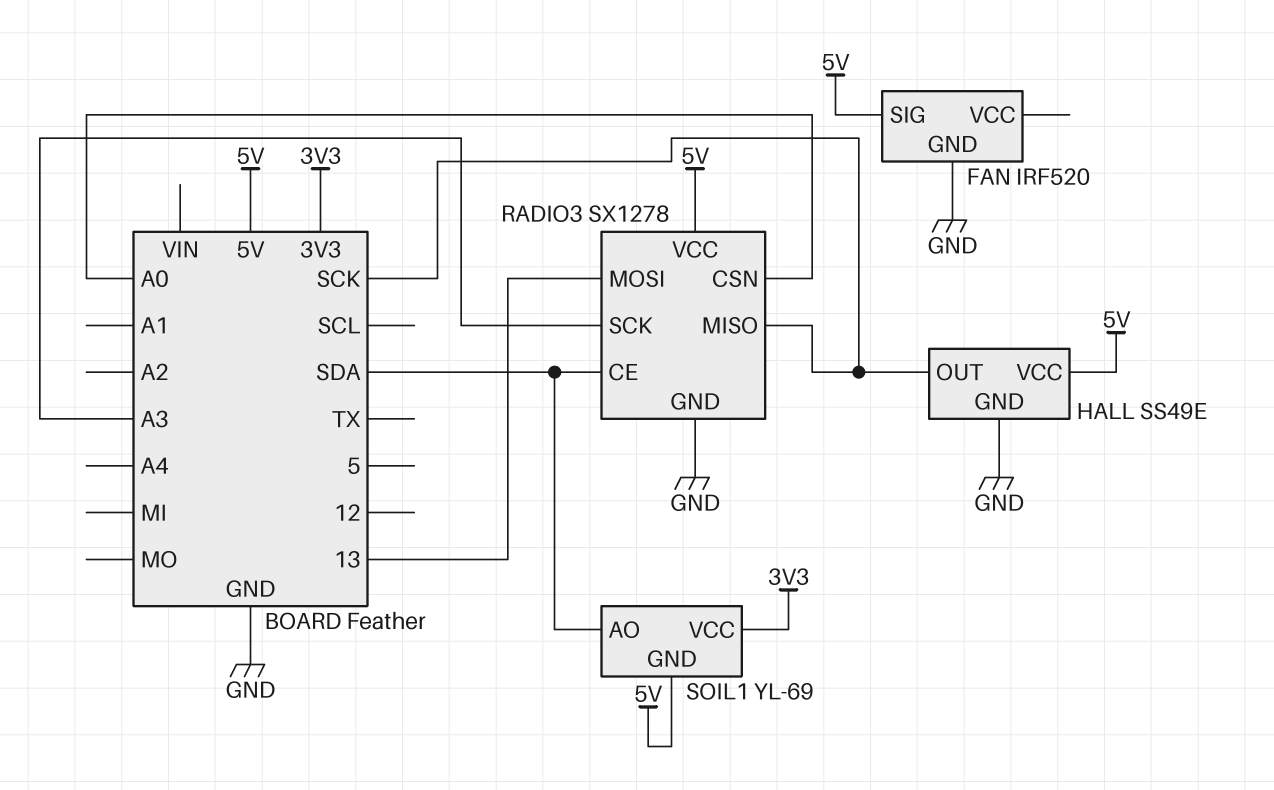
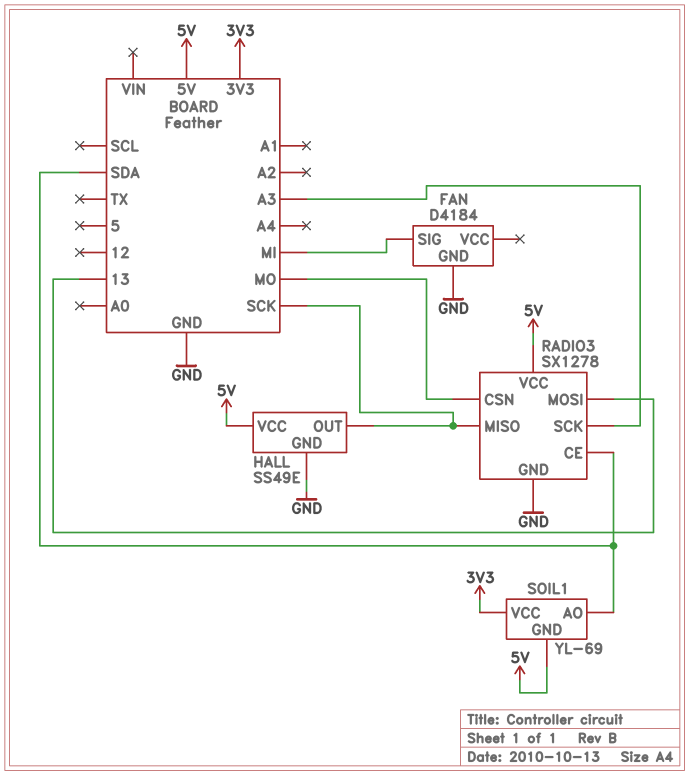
FAN: IRF520 -> D4184
FAN pin SIG: 5V -> MI
RADIO3 pin CSN: A0 -> MO

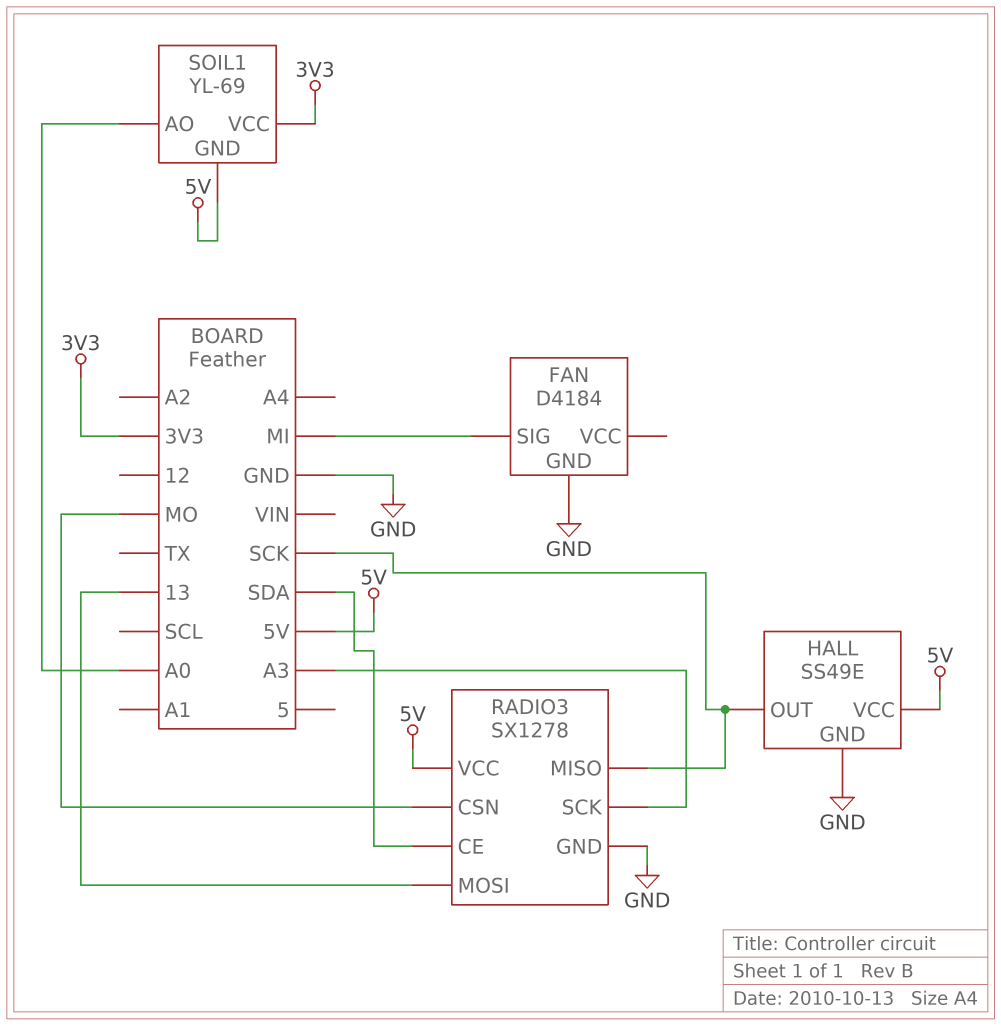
SOIL1 pin AO: SDA -> A0

